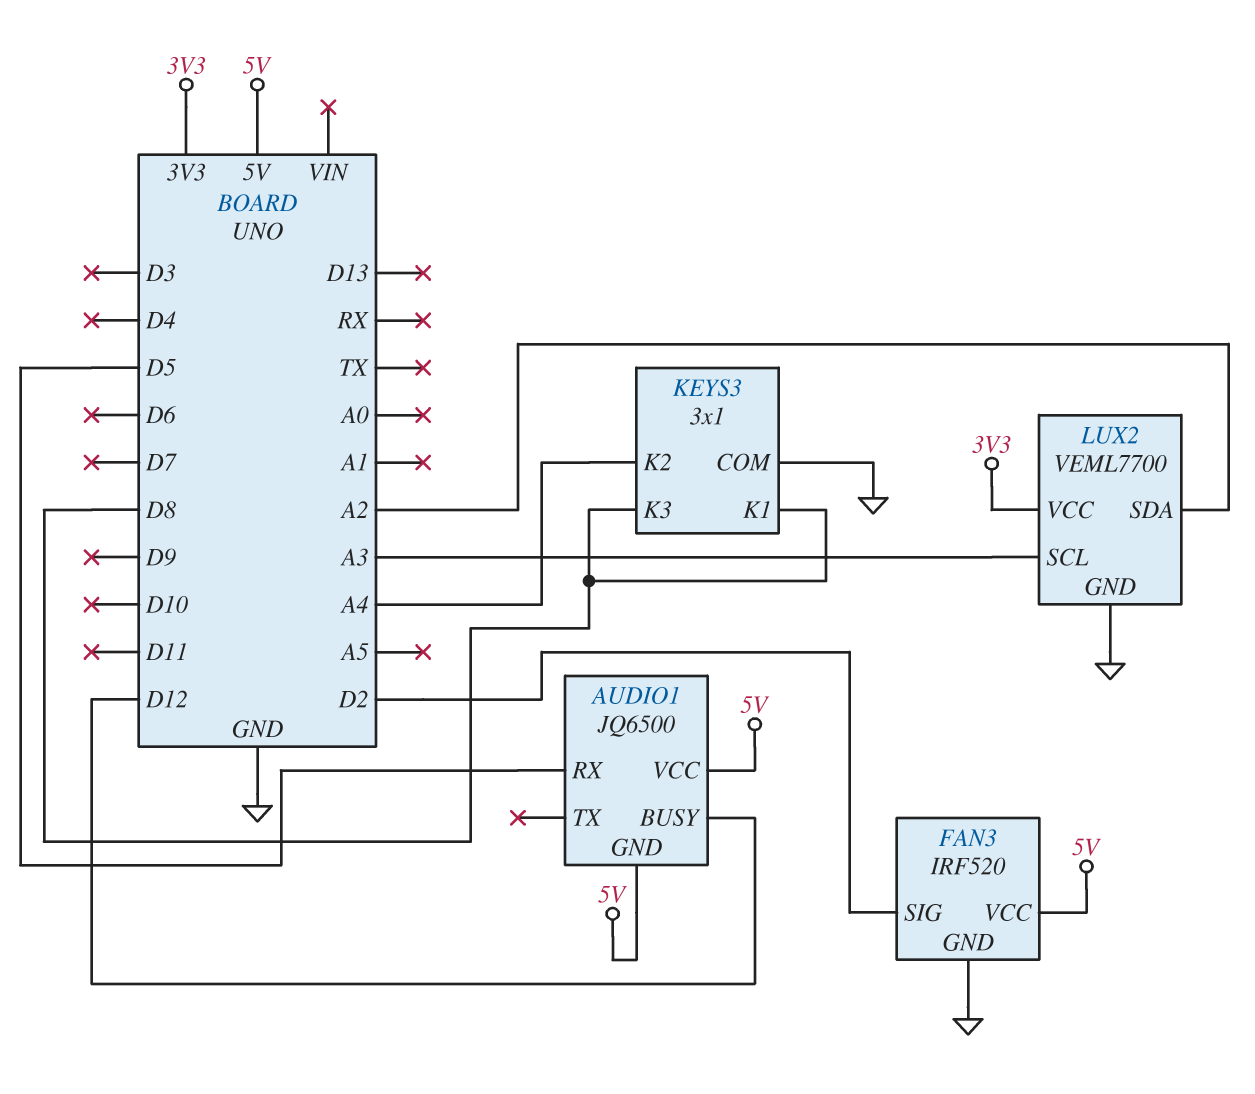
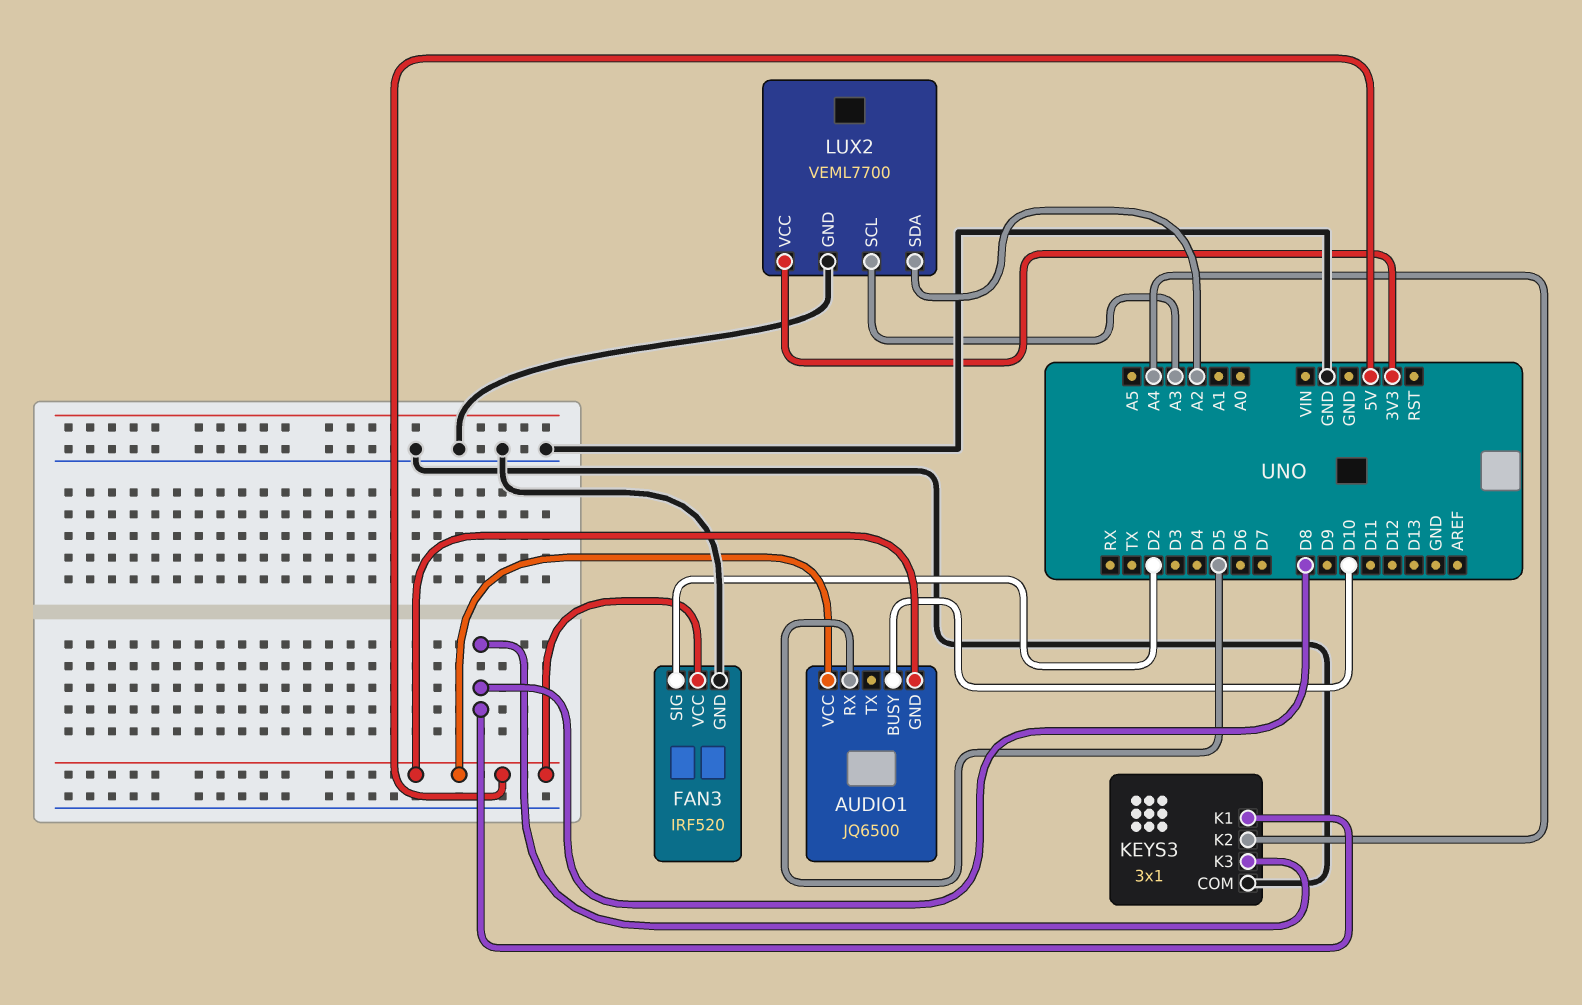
AUDIO1 pin BUSY: D12 -> D10

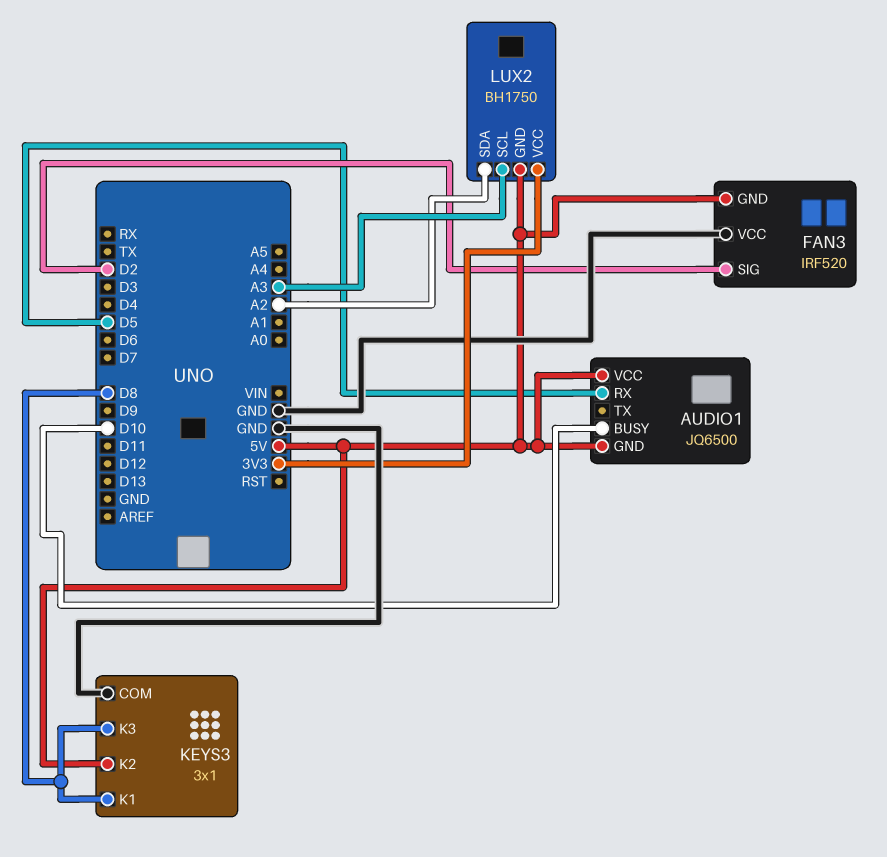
FAN3 pin GND: GND -> 5V
FAN3 pin VCC: 5V -> GND
KEYS3 pin K2: A4 -> 5V
LUX2: VEML7700 -> BH1750
LUX2 pin GND: GND -> 5V

